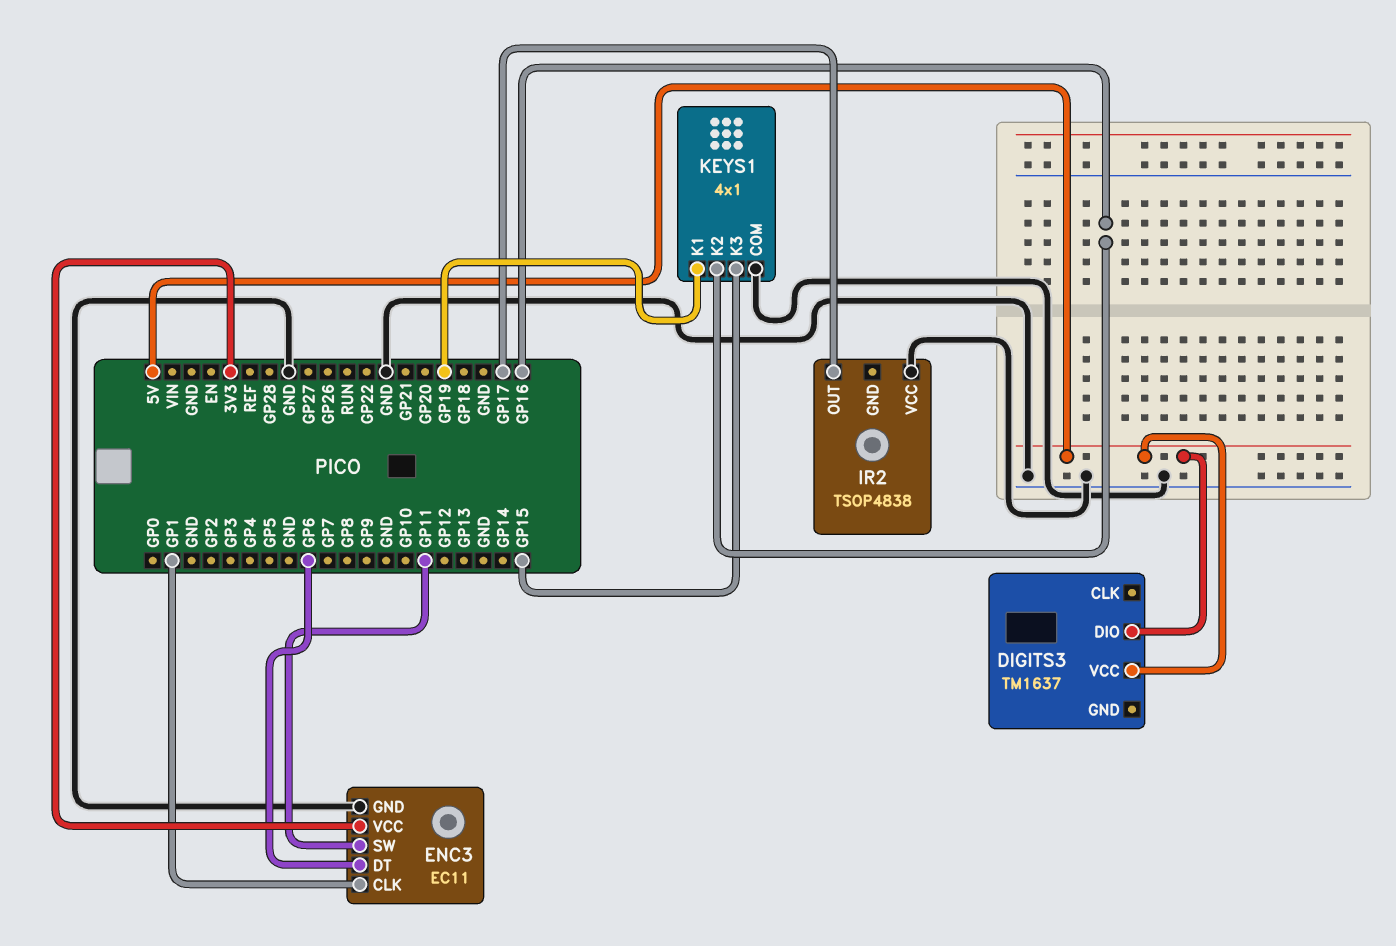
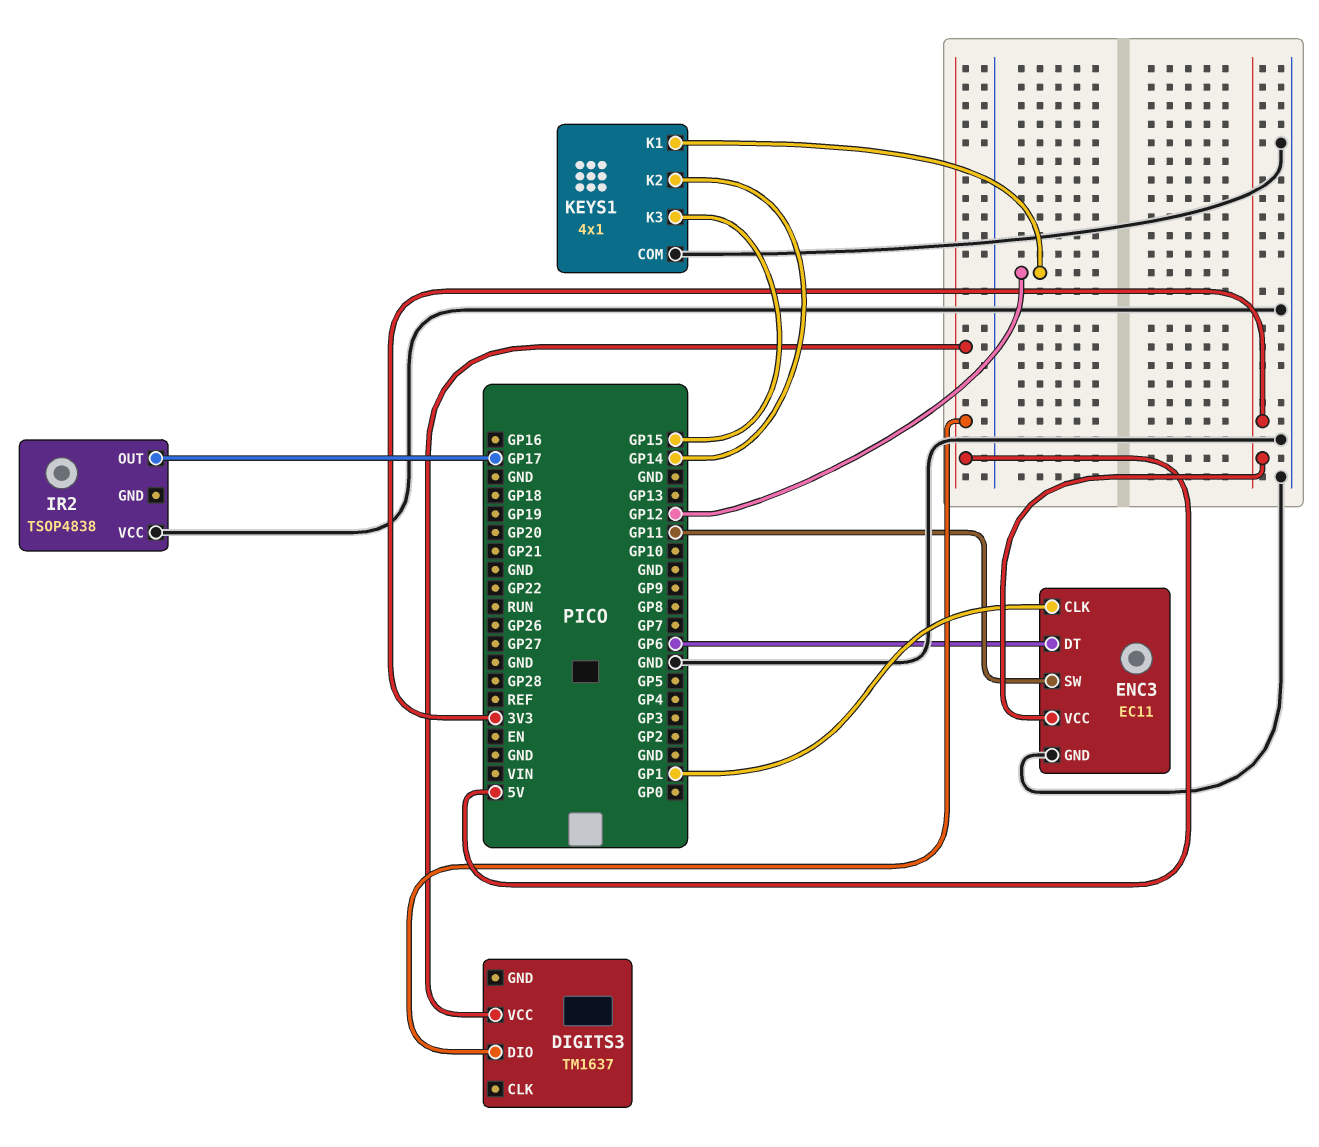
KEYS1 pin K1: GP19 -> GP12
KEYS1 pin K2: GP16 -> GP14

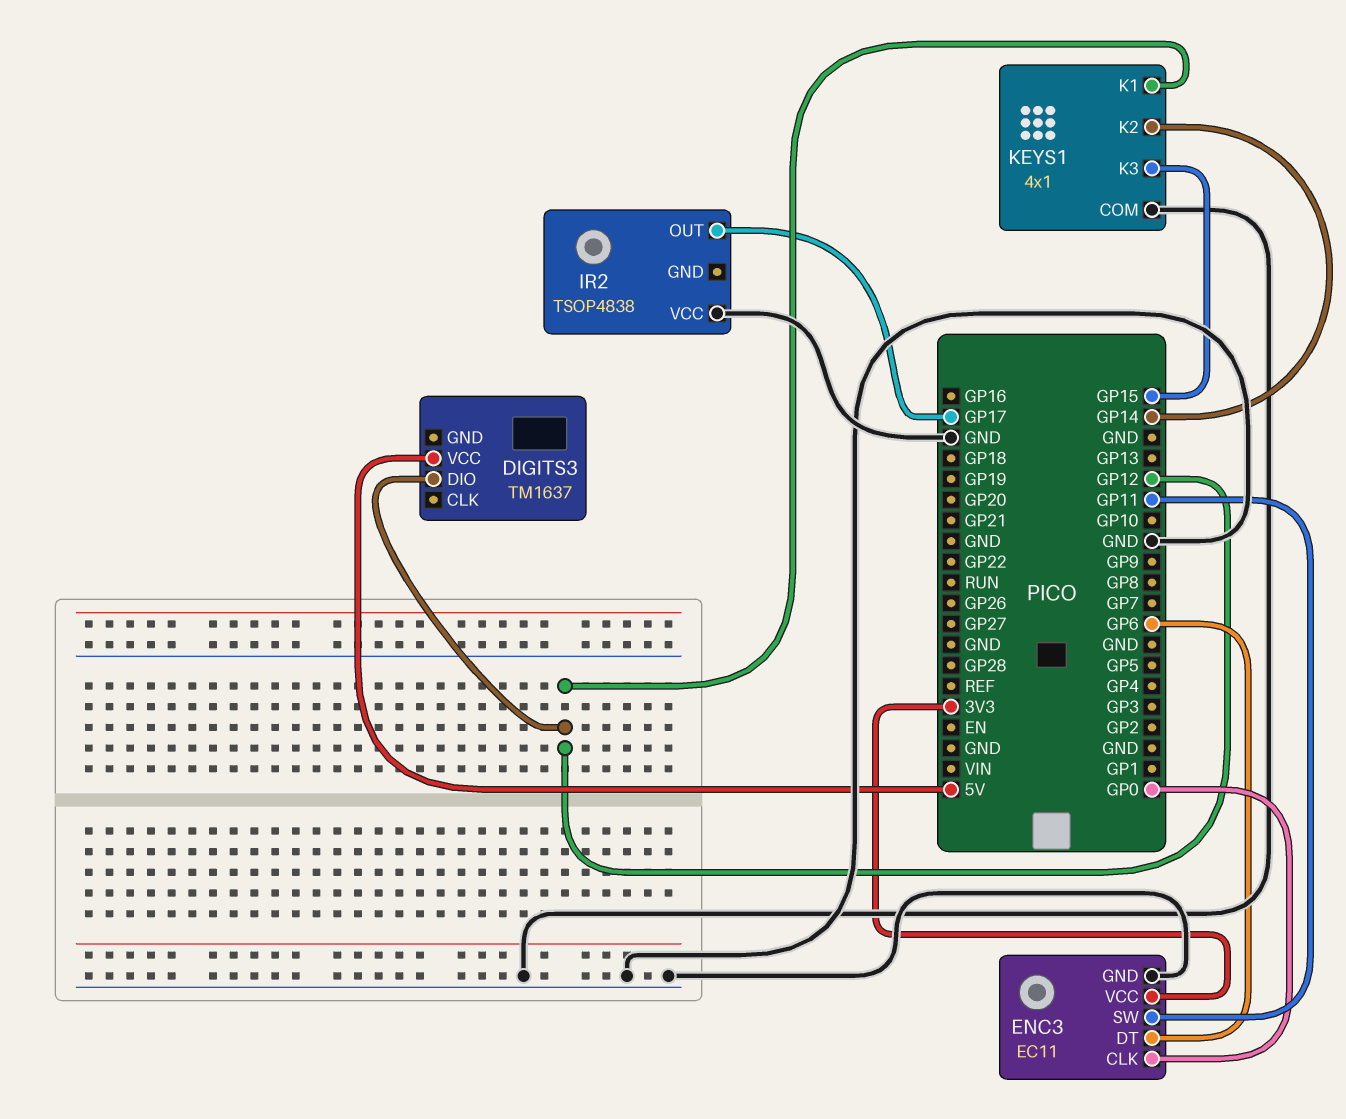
DIGITS3 pin DIO: 5V -> GP12
ENC3 pin CLK: GP1 -> GP0

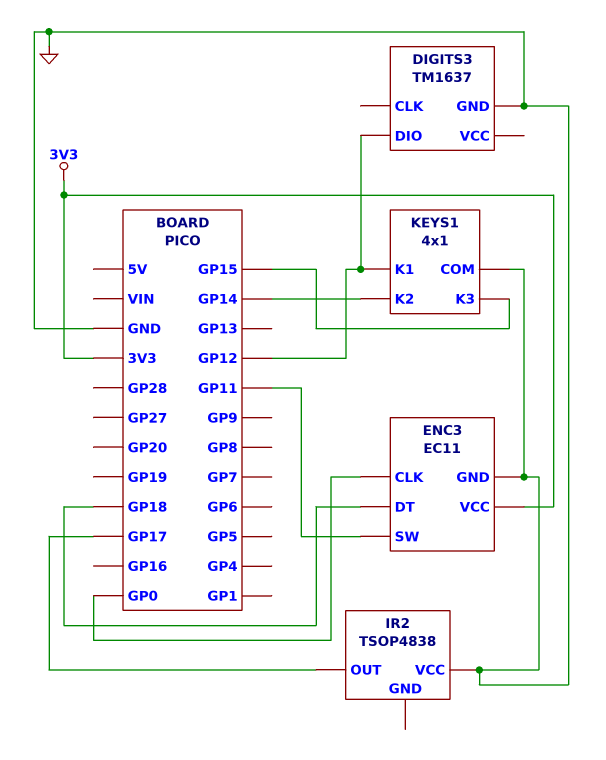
DIGITS3 pin GND: none -> GND
DIGITS3 pin VCC: 5V -> none
ENC3 pin DT: GP6 -> GP18

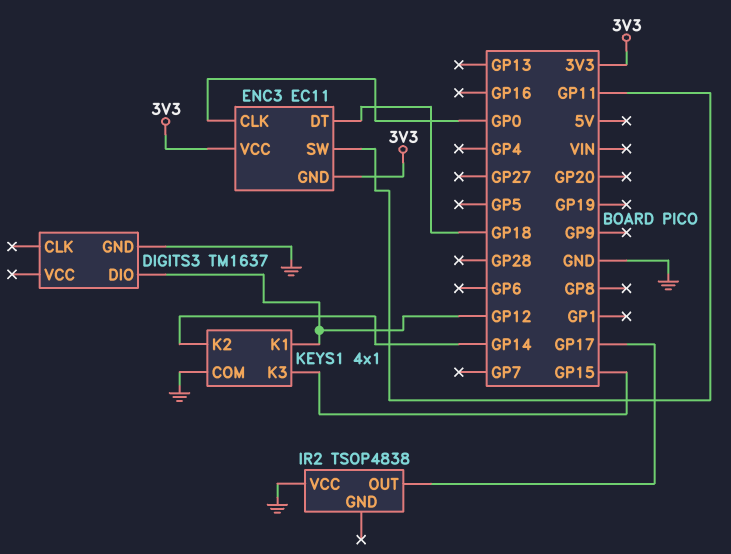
ENC3 pin GND: GND -> 3V3

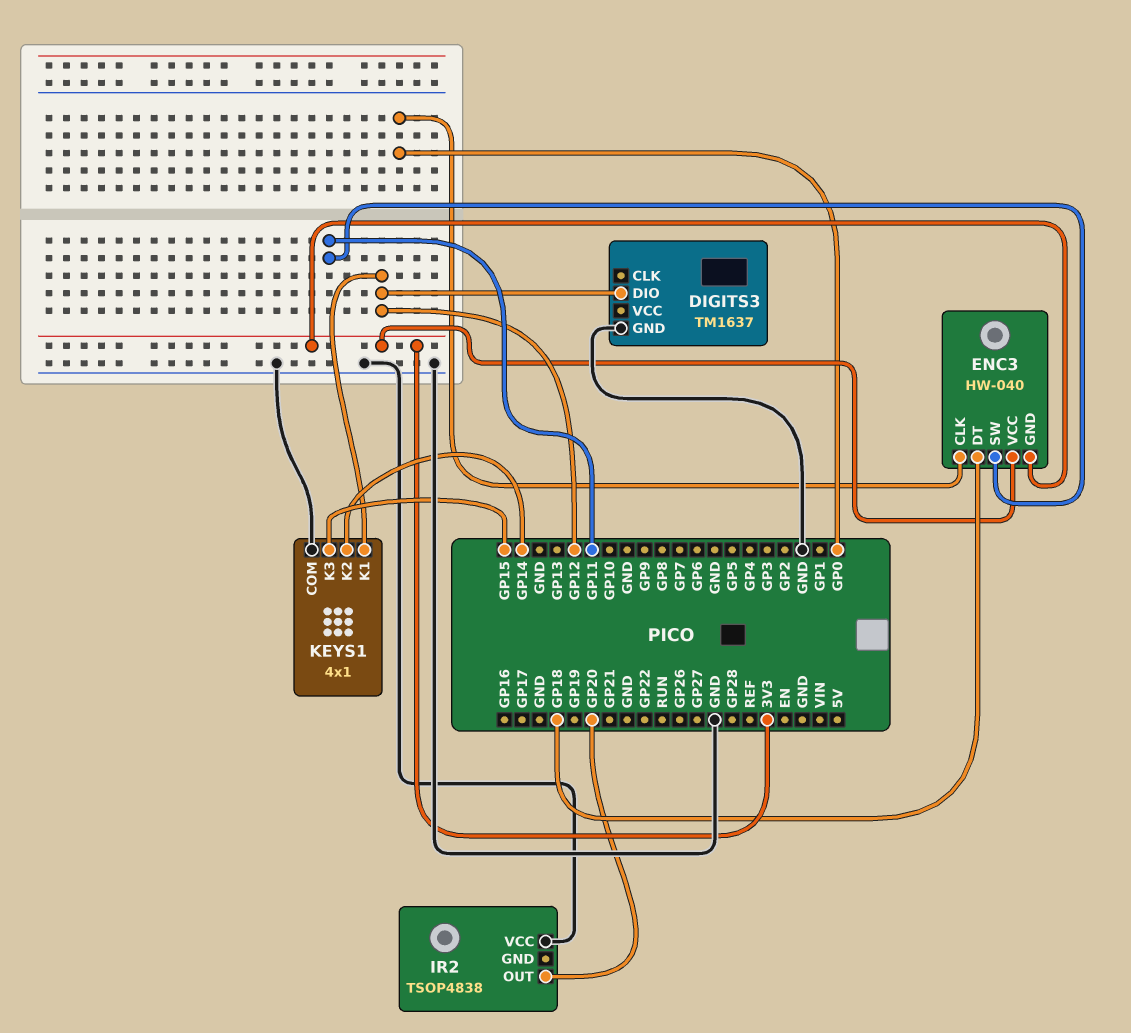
ENC3: EC11 -> HW-040
IR2 pin OUT: GP17 -> GP20

